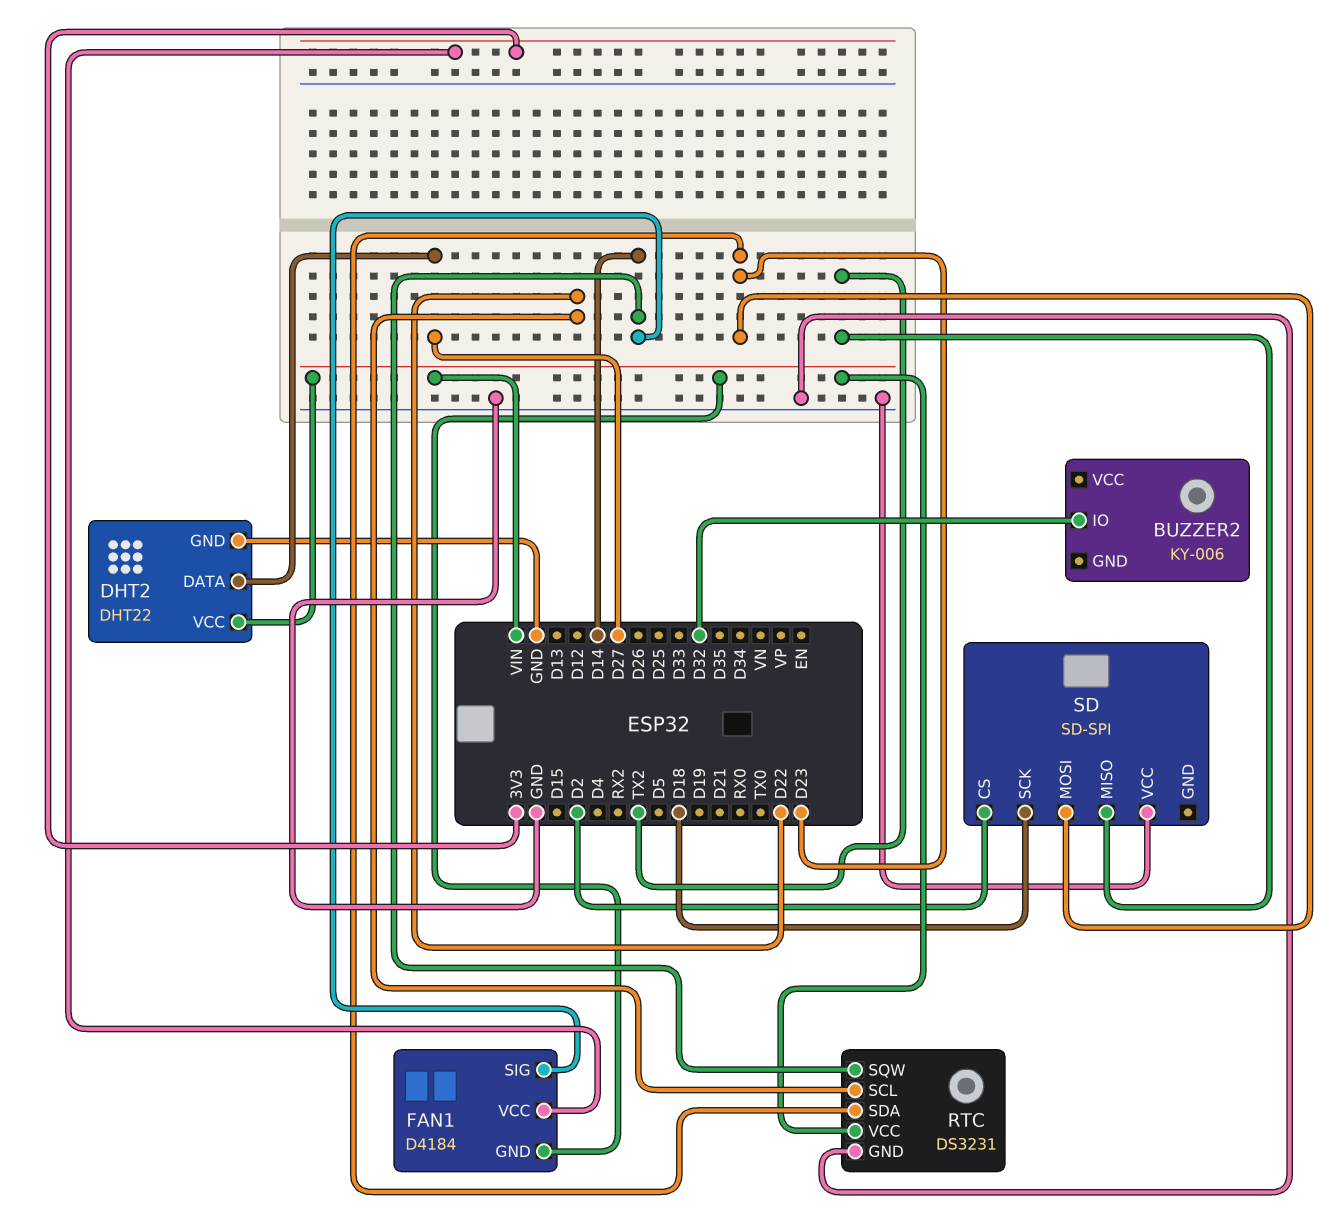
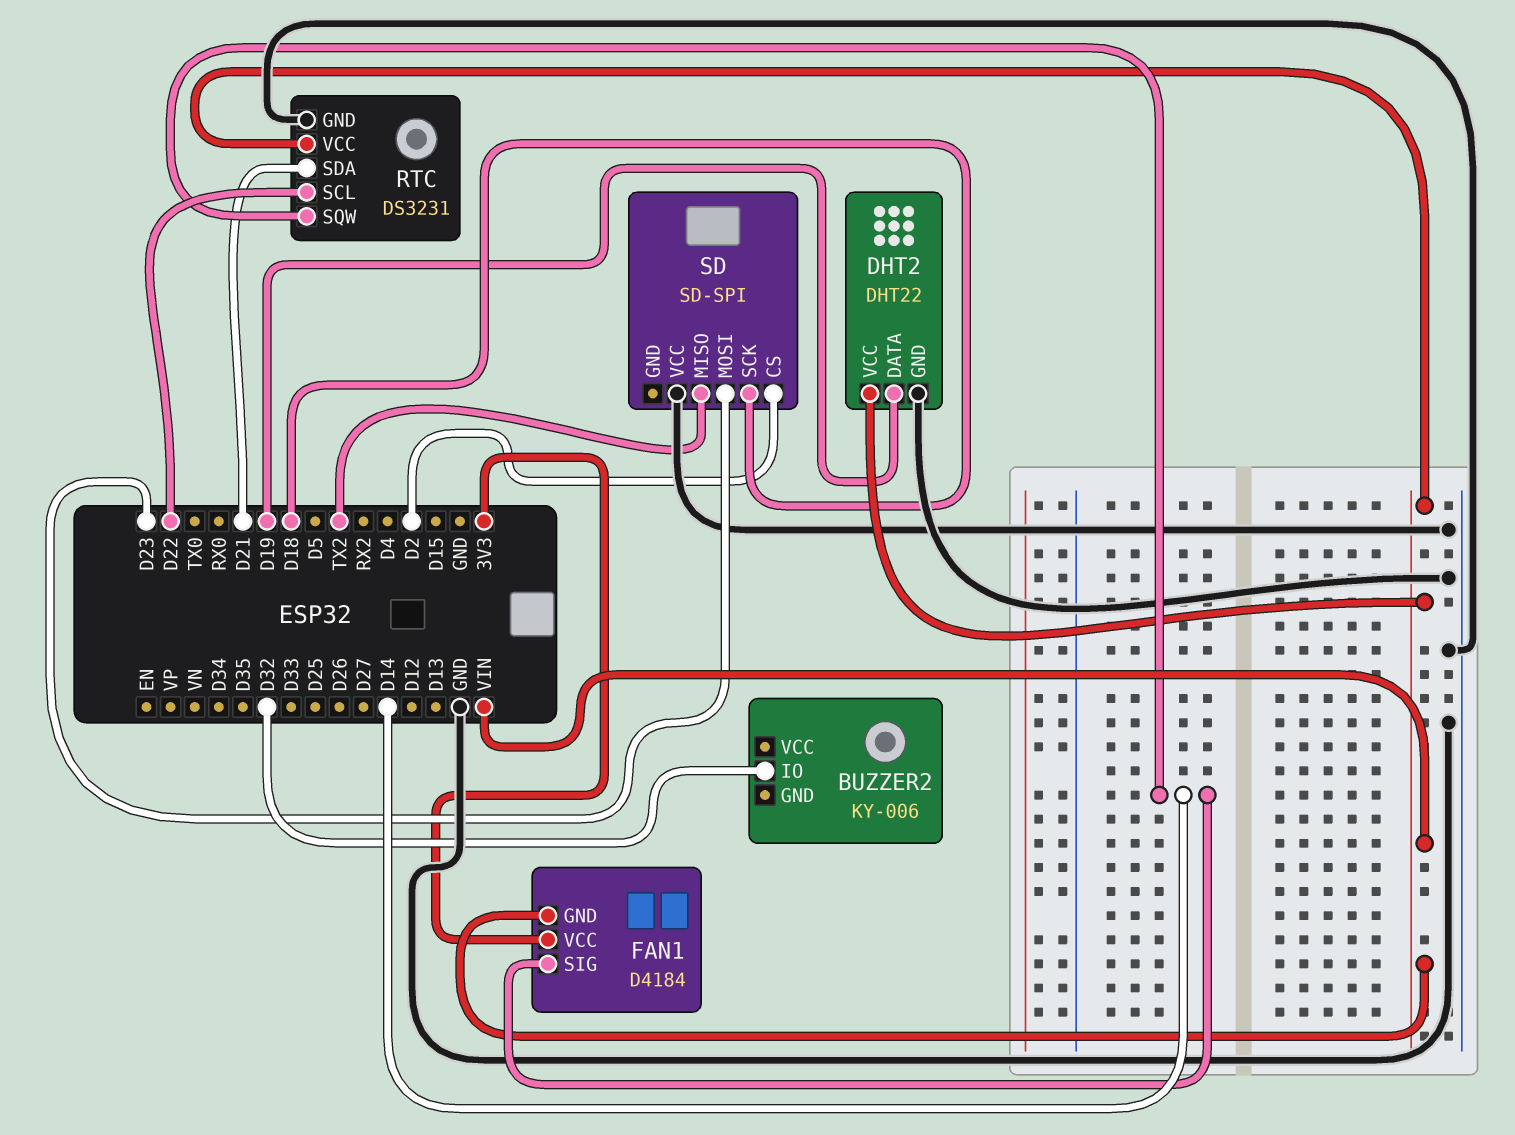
DHT2 pin DATA: D27 -> D19
RTC pin SDA: D23 -> D21

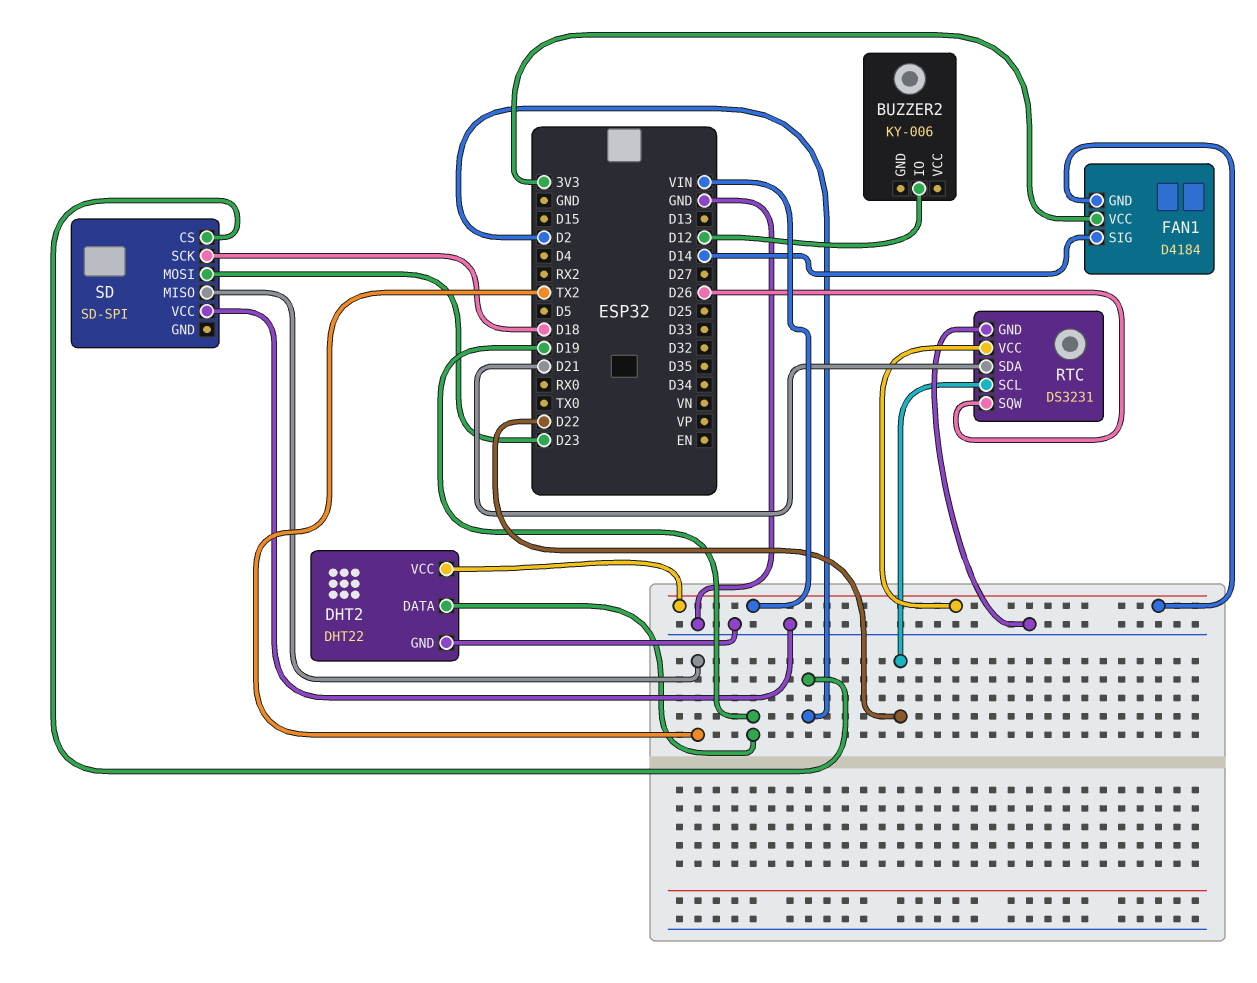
BUZZER2 pin IO: D32 -> D12
RTC pin SQW: D14 -> D26

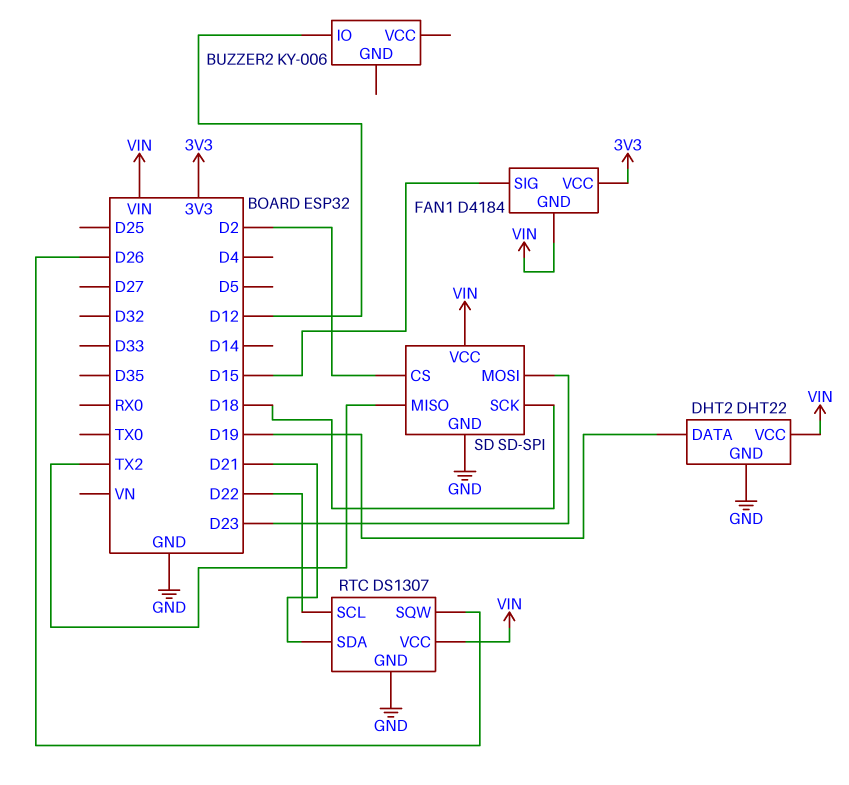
FAN1 pin SIG: D14 -> D15
RTC: DS3231 -> DS1307
SD pin GND: none -> GND
SD pin VCC: GND -> VIN

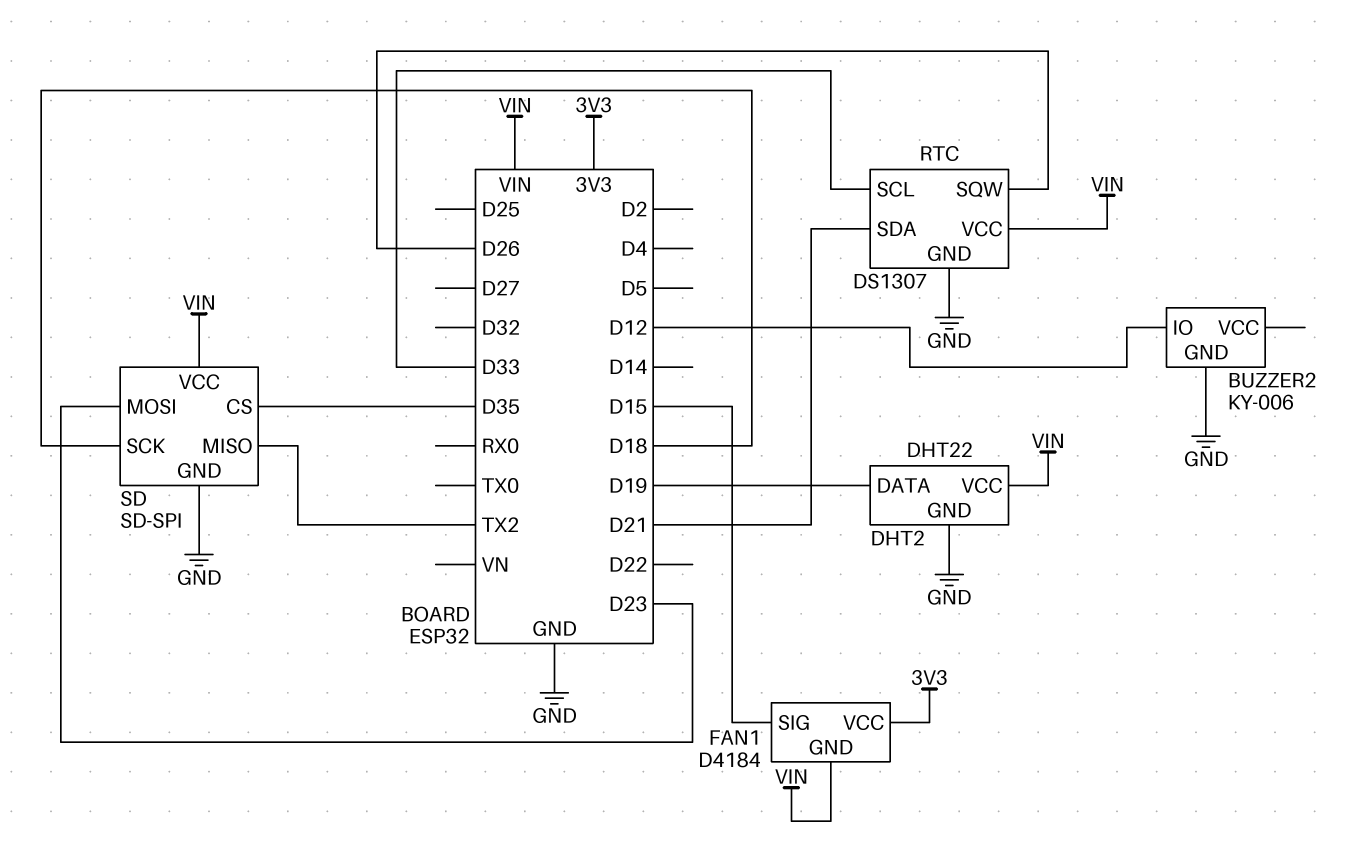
BUZZER2 pin GND: none -> GND
RTC pin SCL: D22 -> D33
SD pin CS: D2 -> D35

